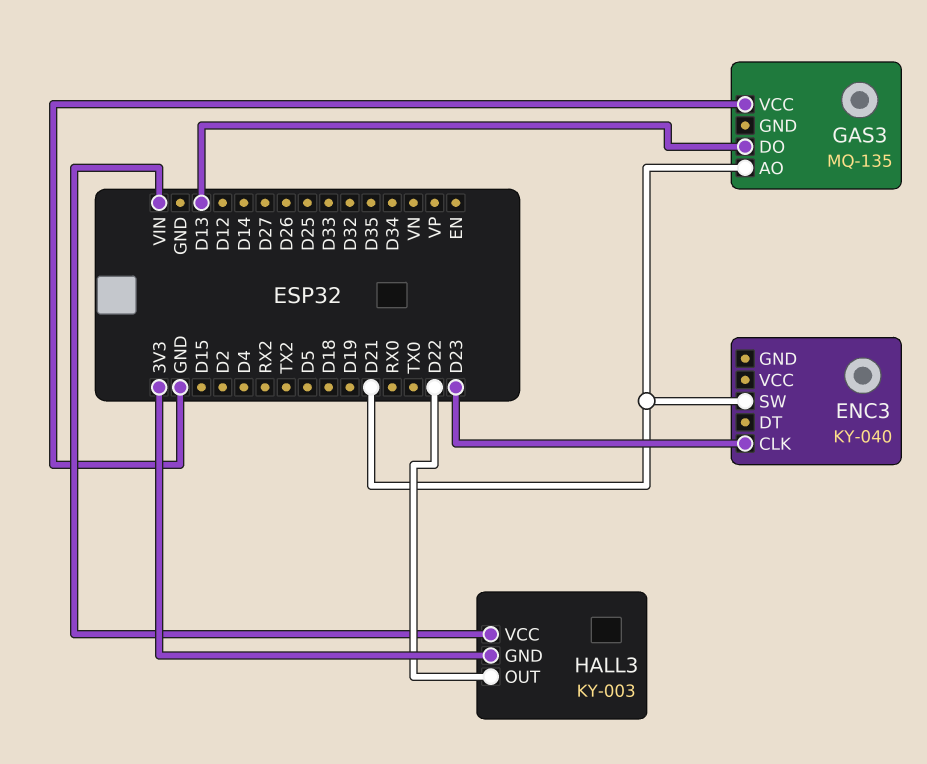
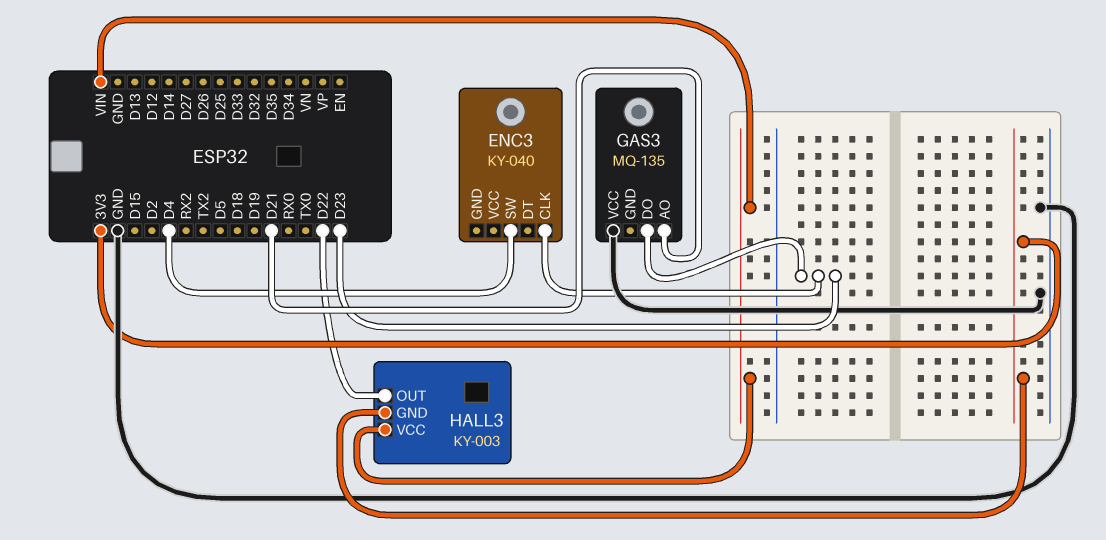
ENC3 pin SW: D21 -> D4
GAS3 pin DO: D13 -> D23

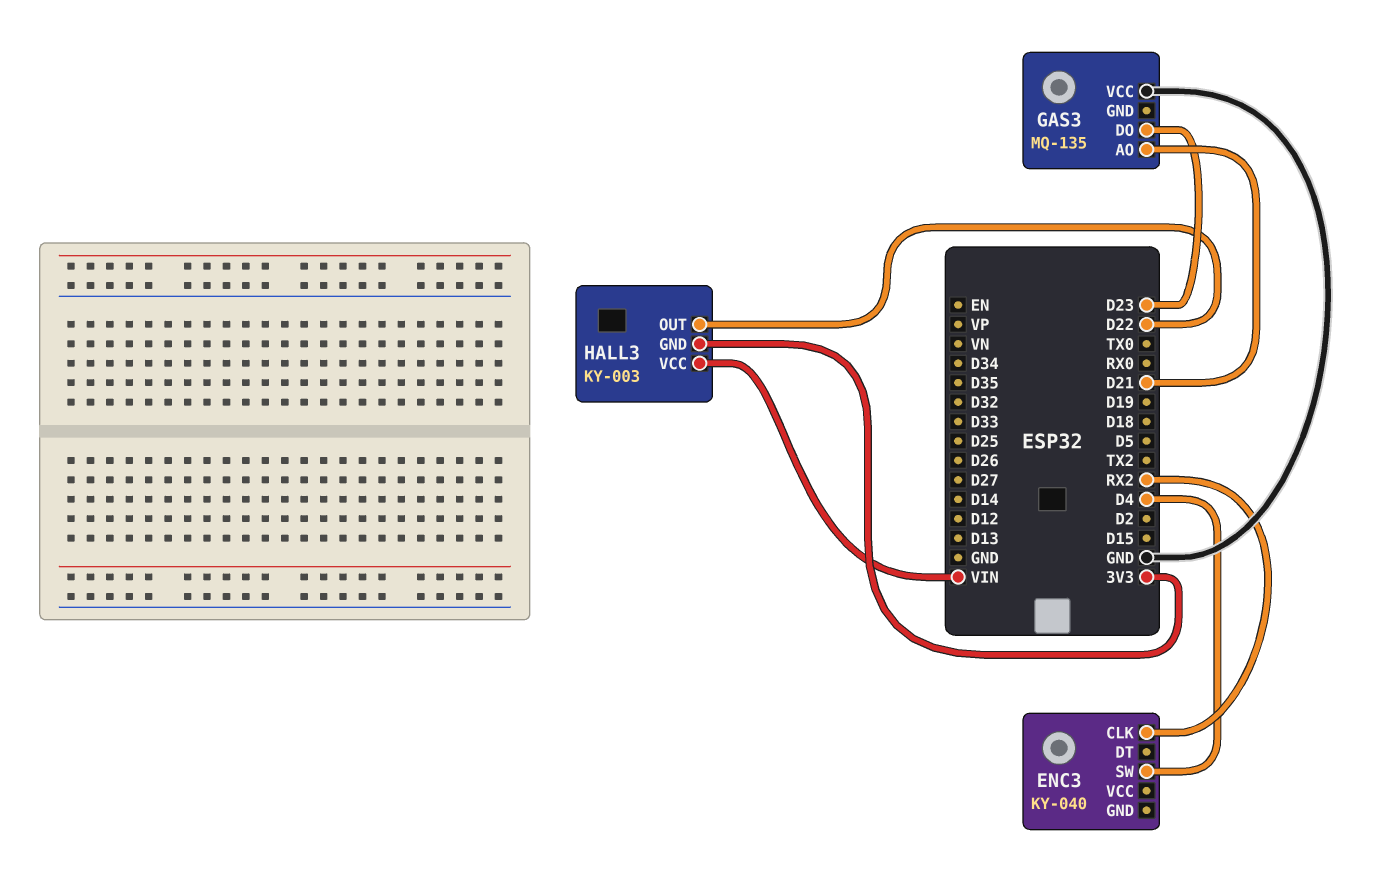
ENC3 pin CLK: D23 -> RX2

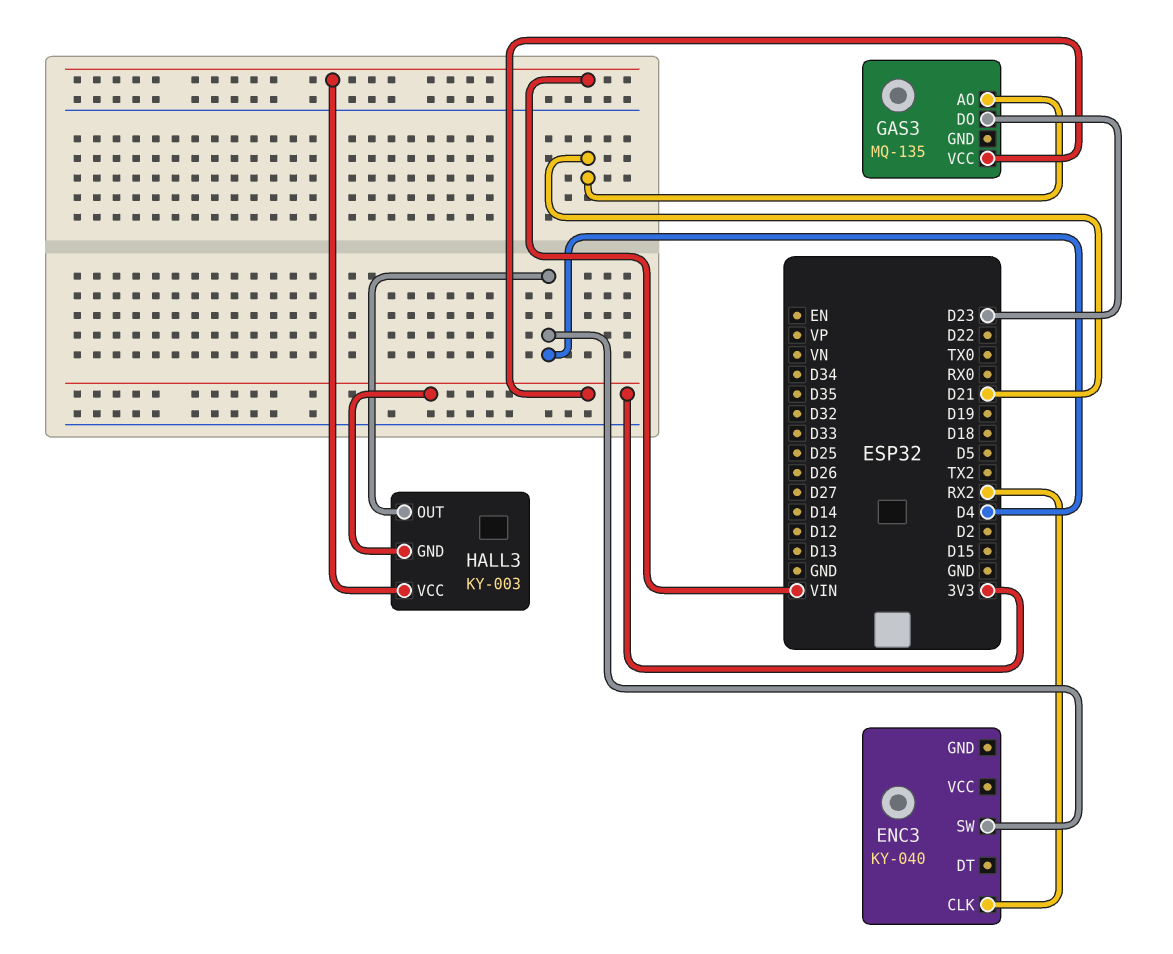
GAS3 pin VCC: GND -> 3V3
HALL3 pin OUT: D22 -> D4

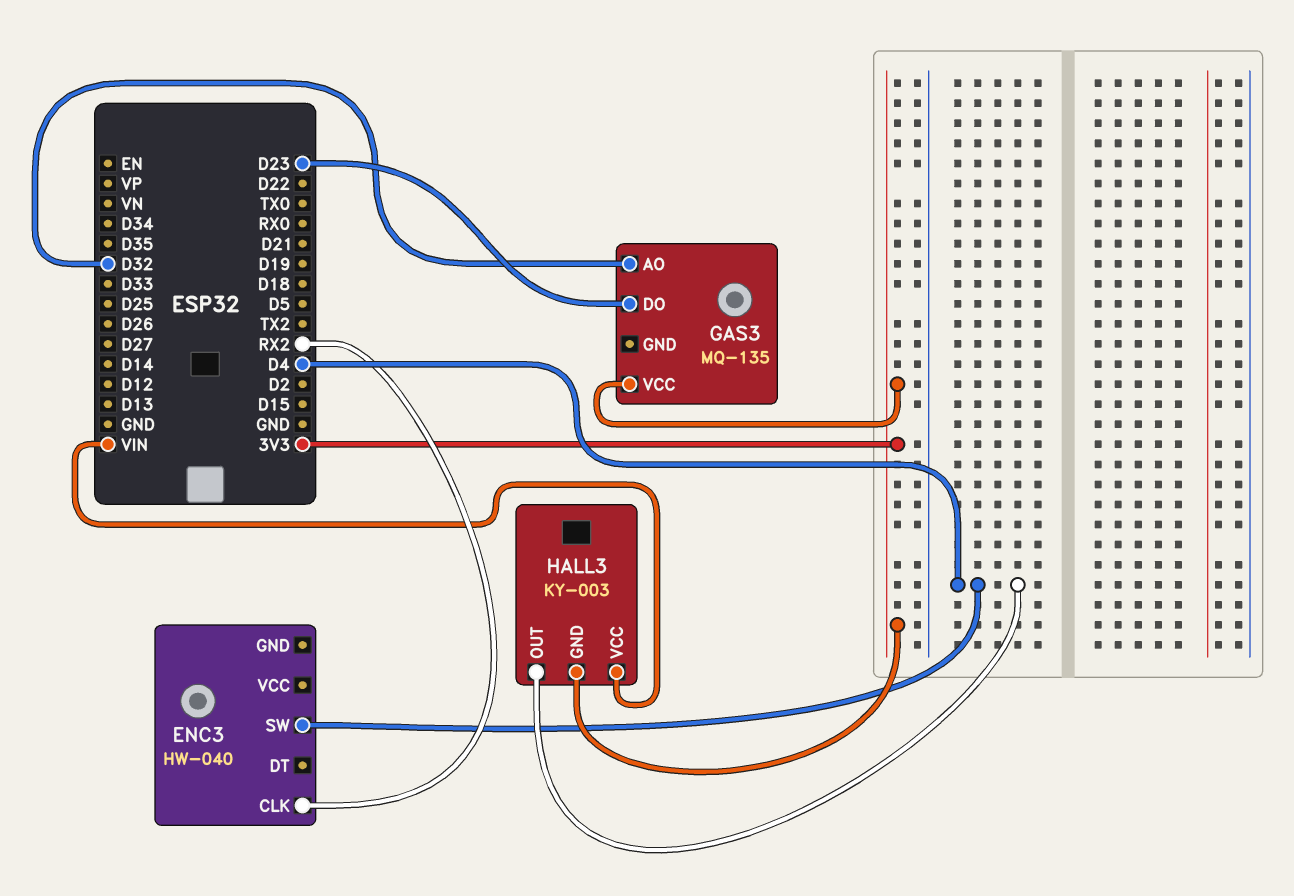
ENC3: KY-040 -> HW-040
GAS3 pin AO: D21 -> D32

